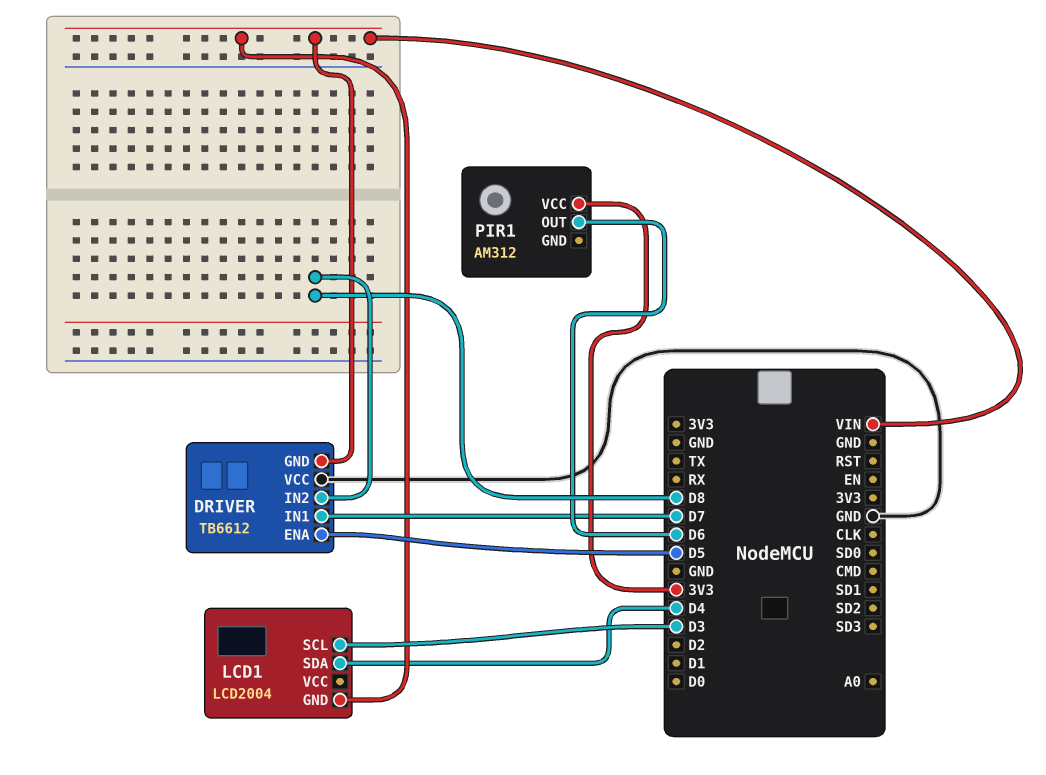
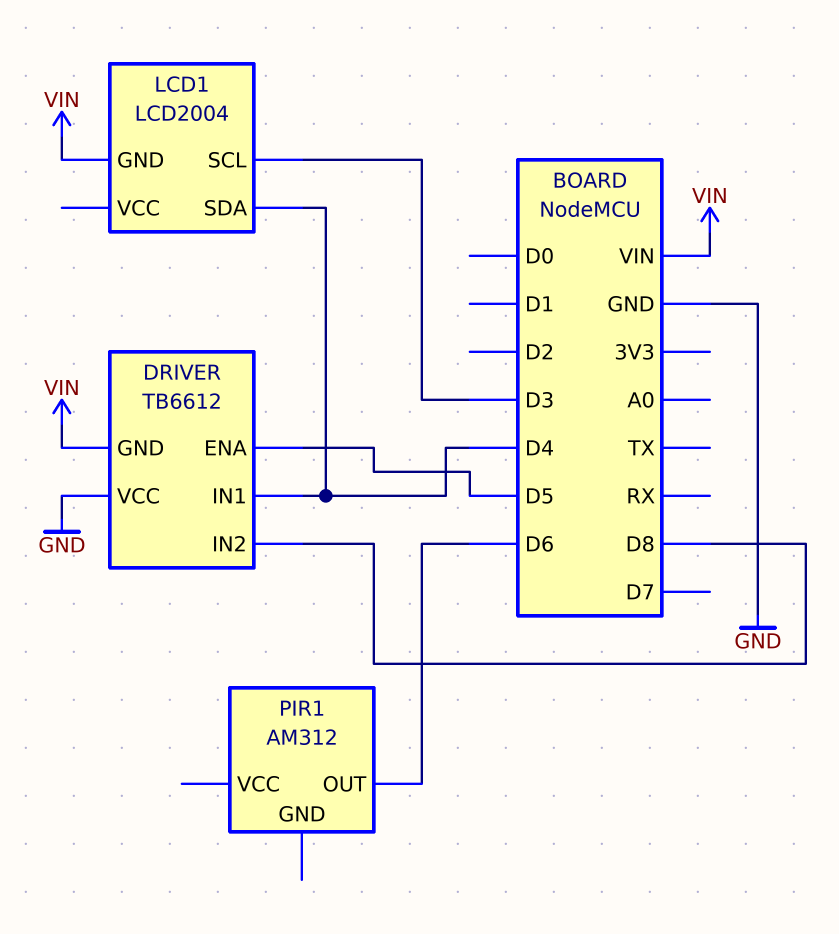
DRIVER pin IN1: D7 -> D4
PIR1 pin VCC: 3V3 -> none

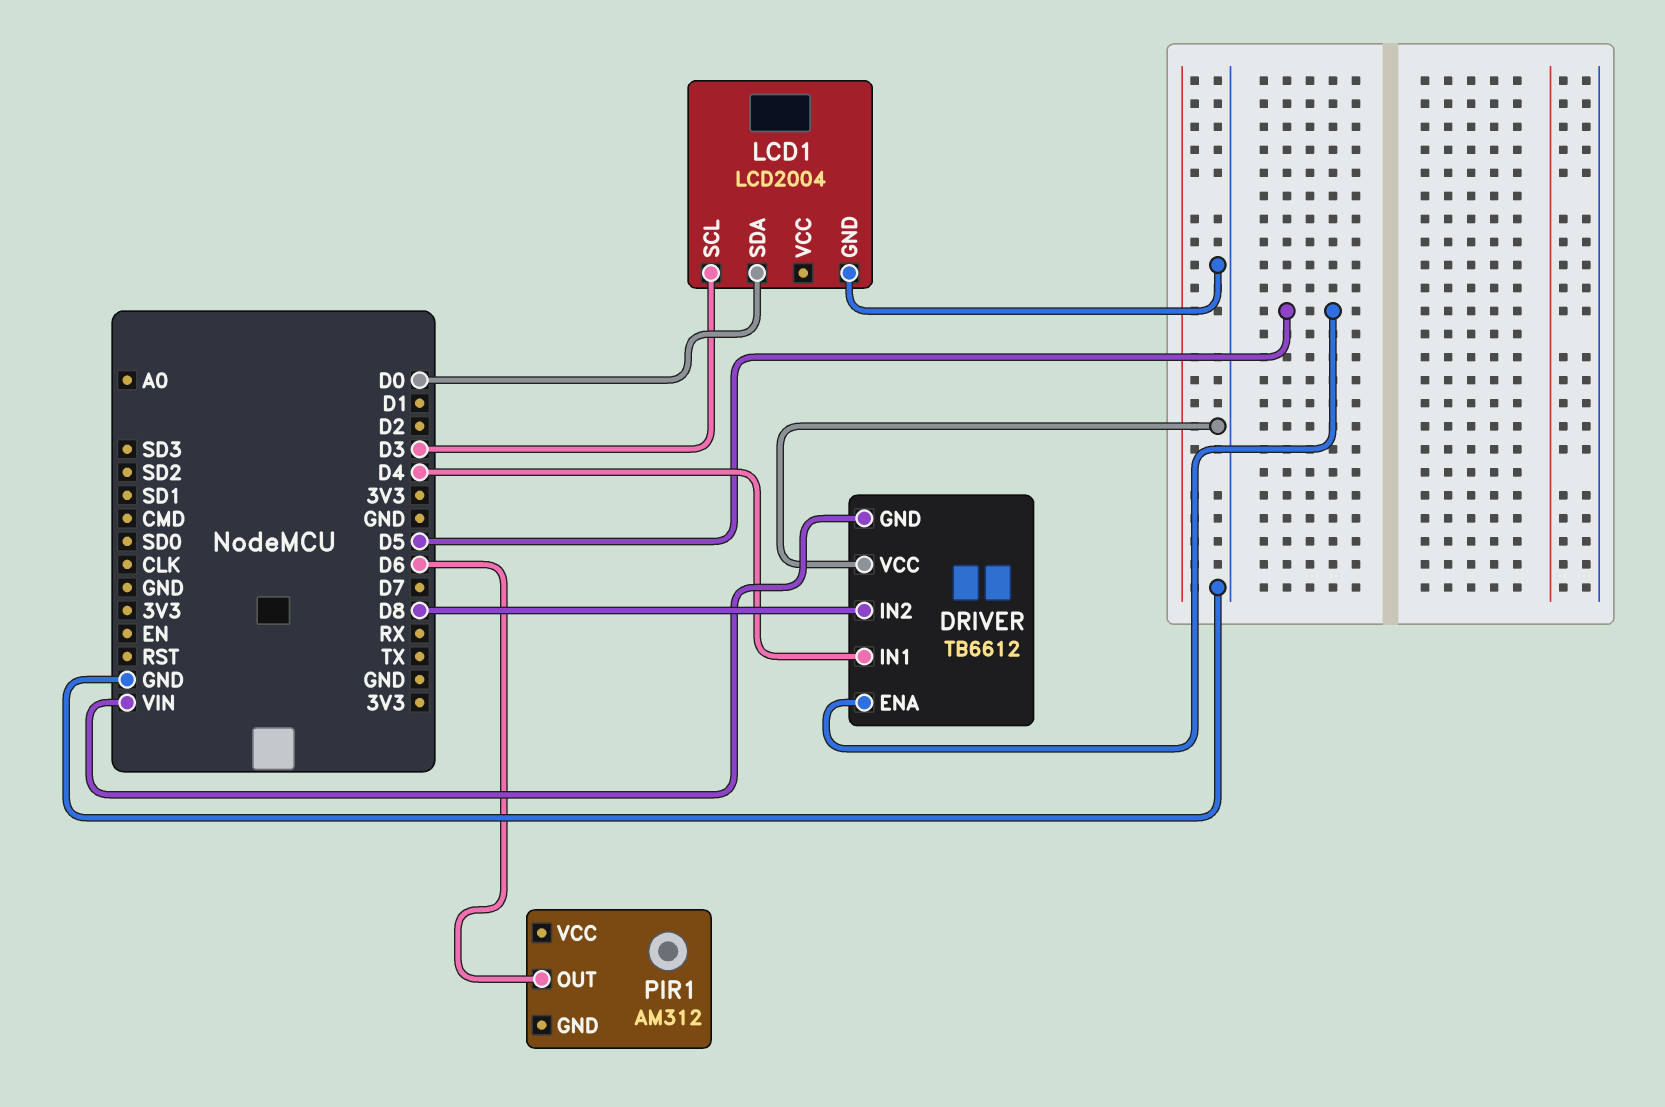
LCD1 pin GND: VIN -> GND
LCD1 pin SDA: D4 -> D0

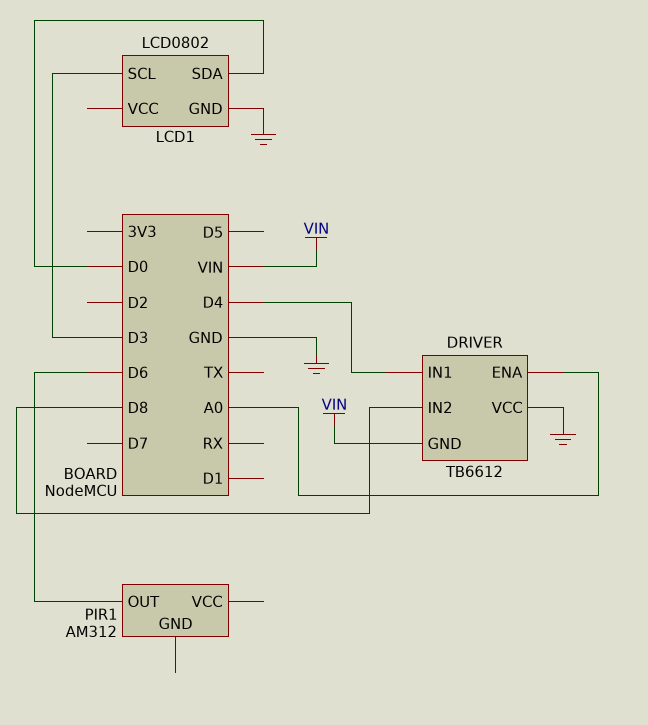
DRIVER pin ENA: D5 -> A0
LCD1: LCD2004 -> LCD0802

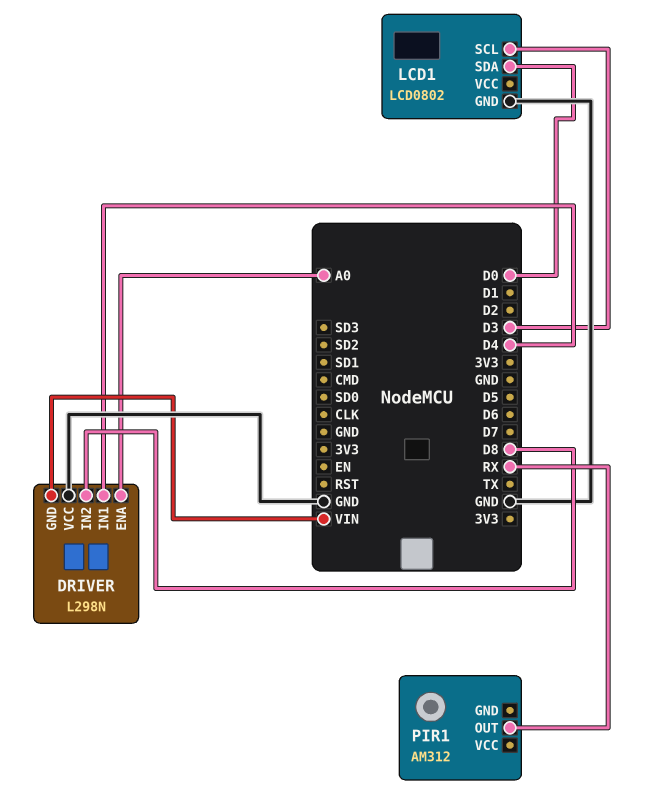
DRIVER: TB6612 -> L298N
PIR1 pin OUT: D6 -> RX

